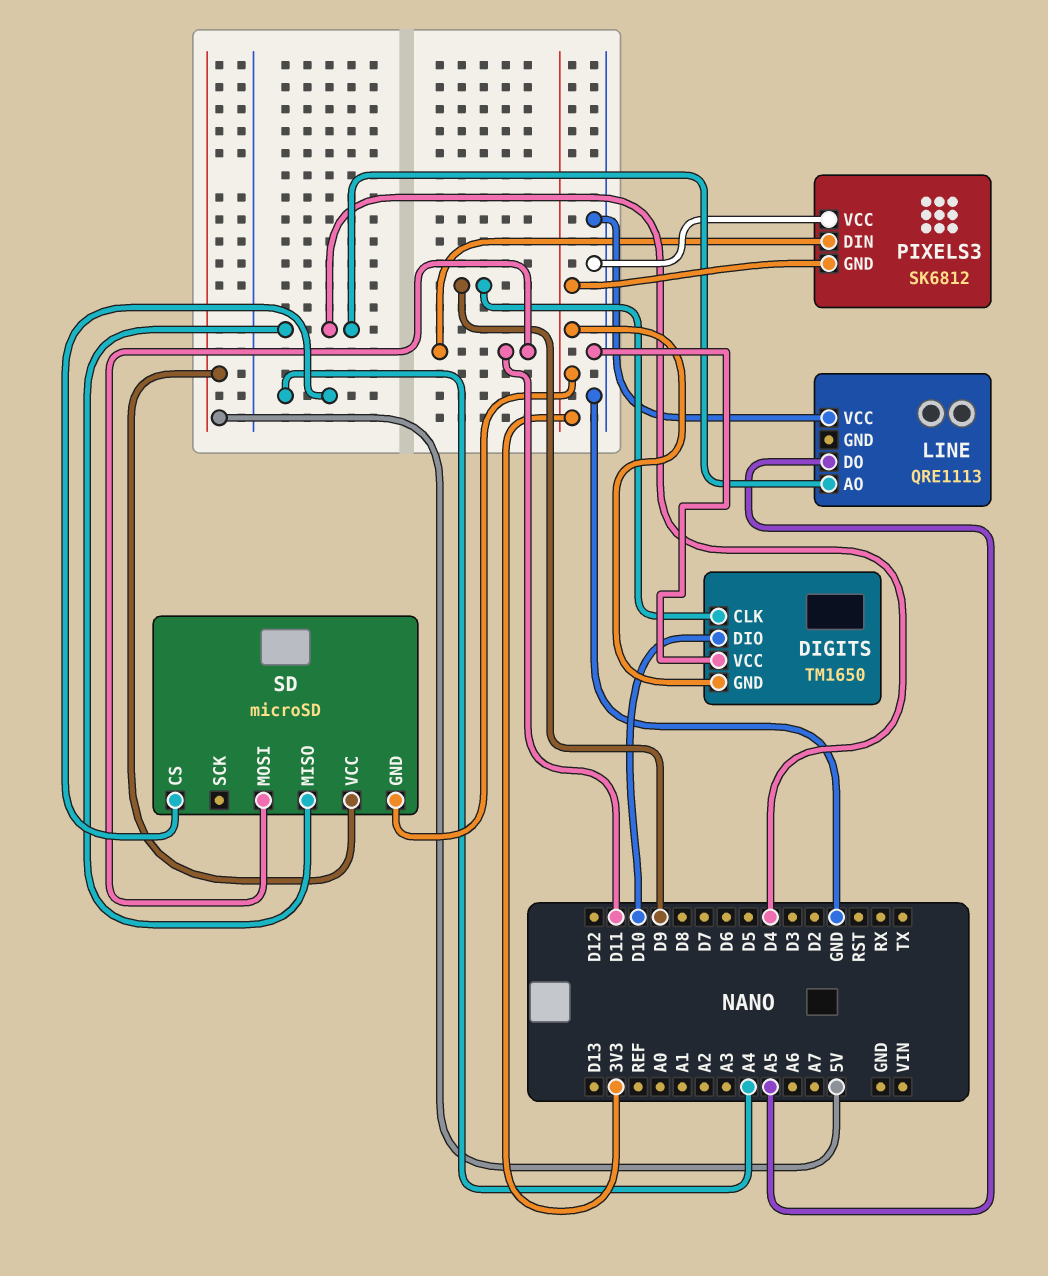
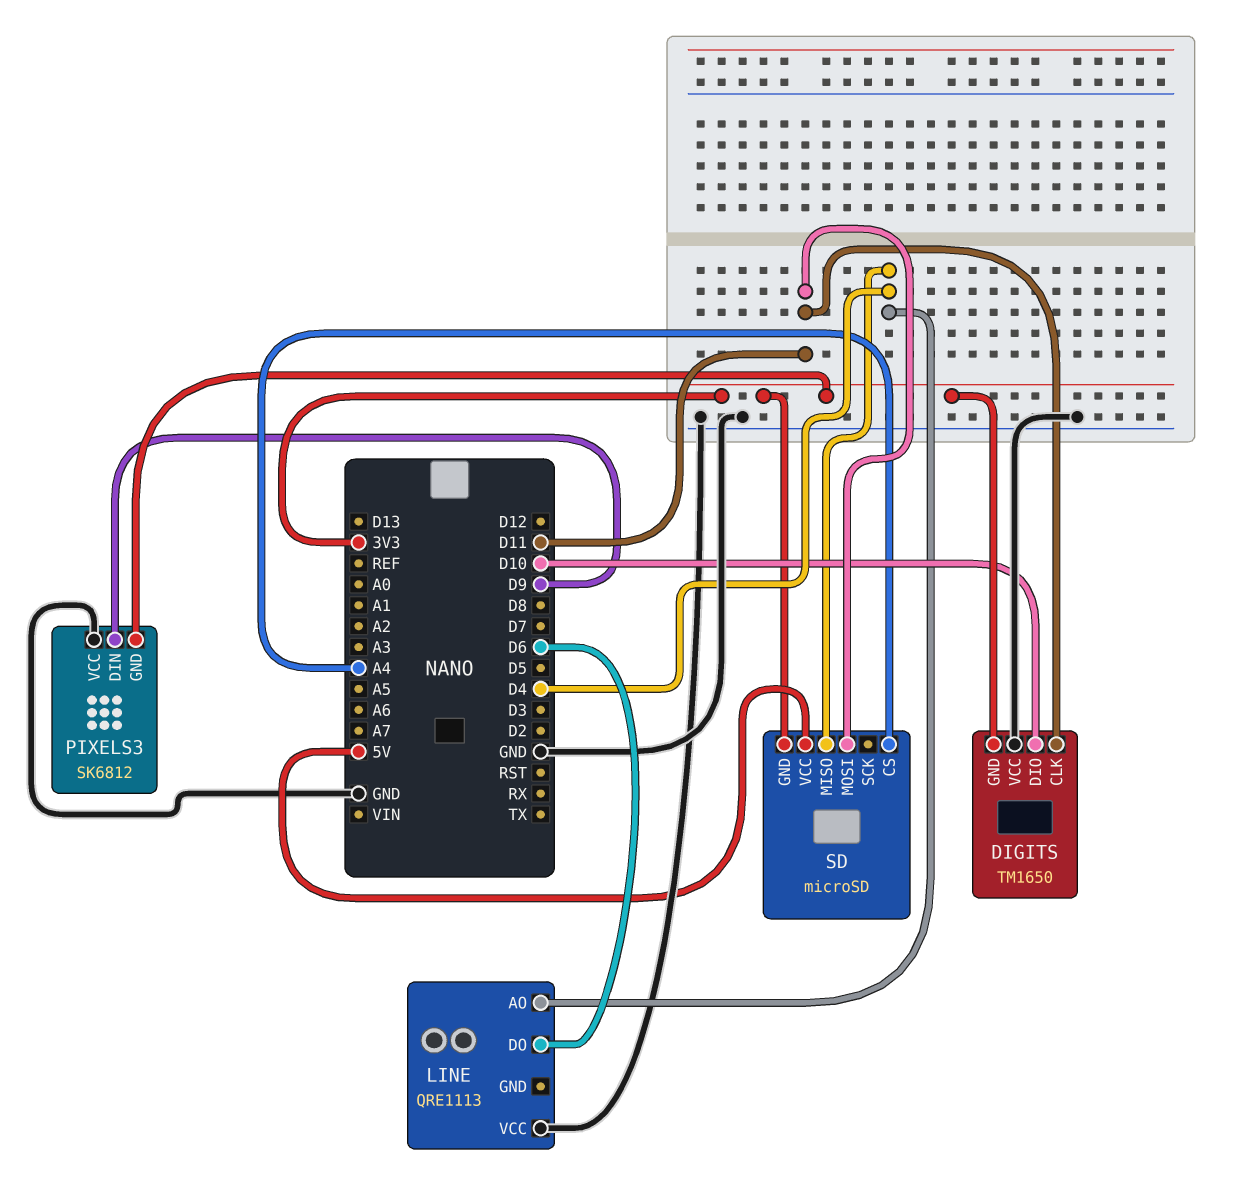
DIGITS pin CLK: D9 -> D11
LINE pin DO: A5 -> D6
PIXELS3 pin DIN: D11 -> D9

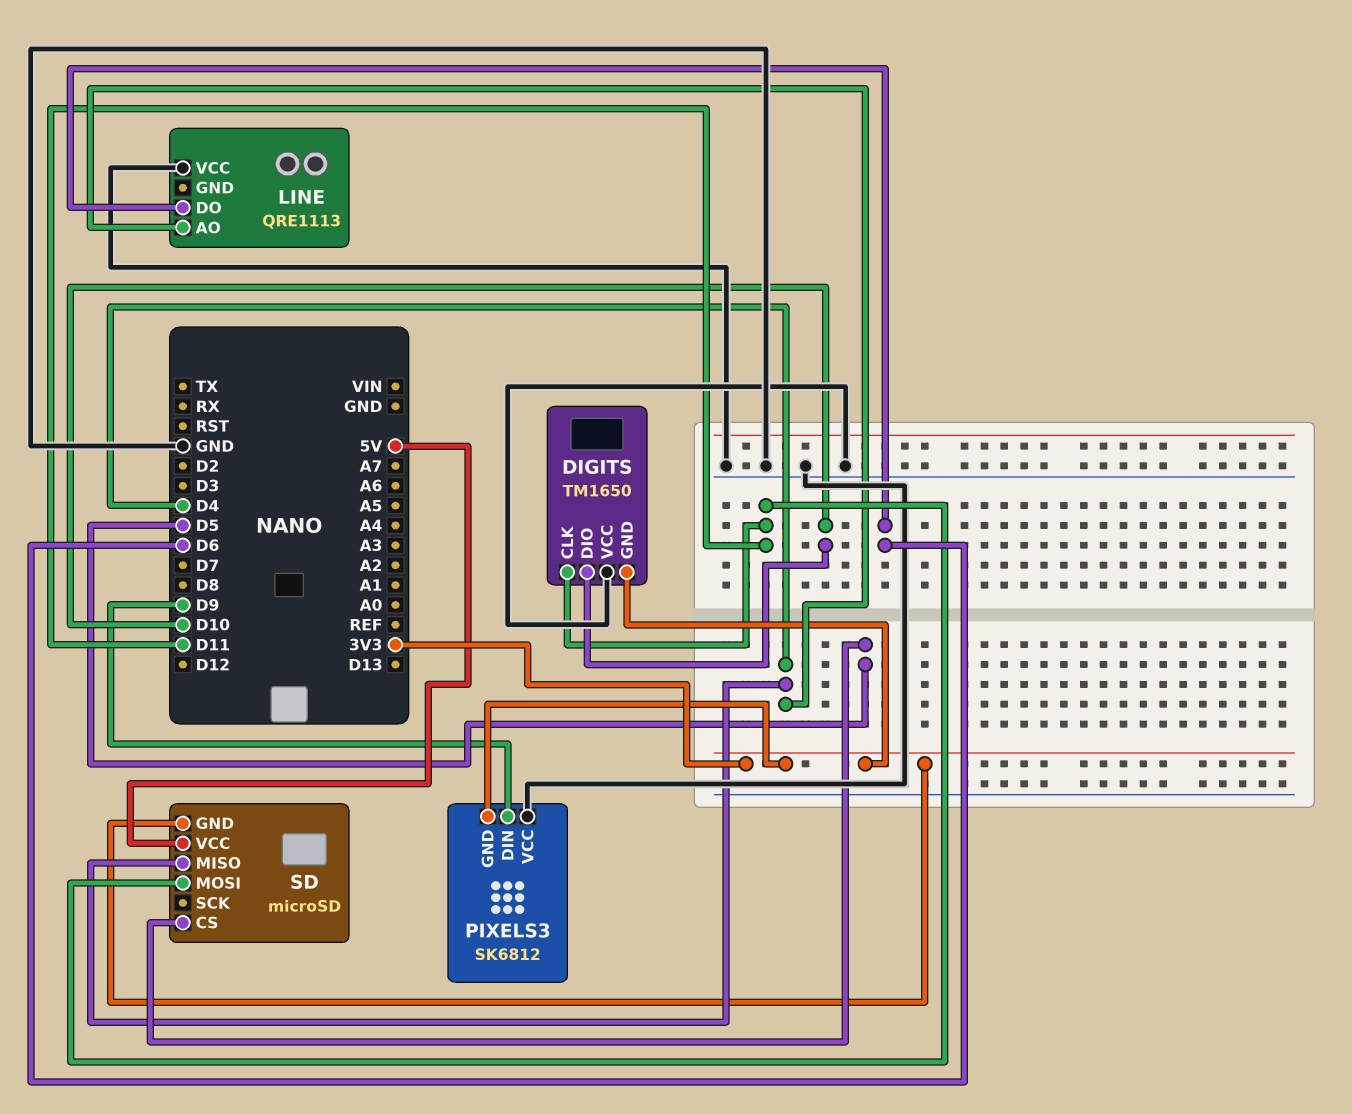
SD pin CS: A4 -> D5

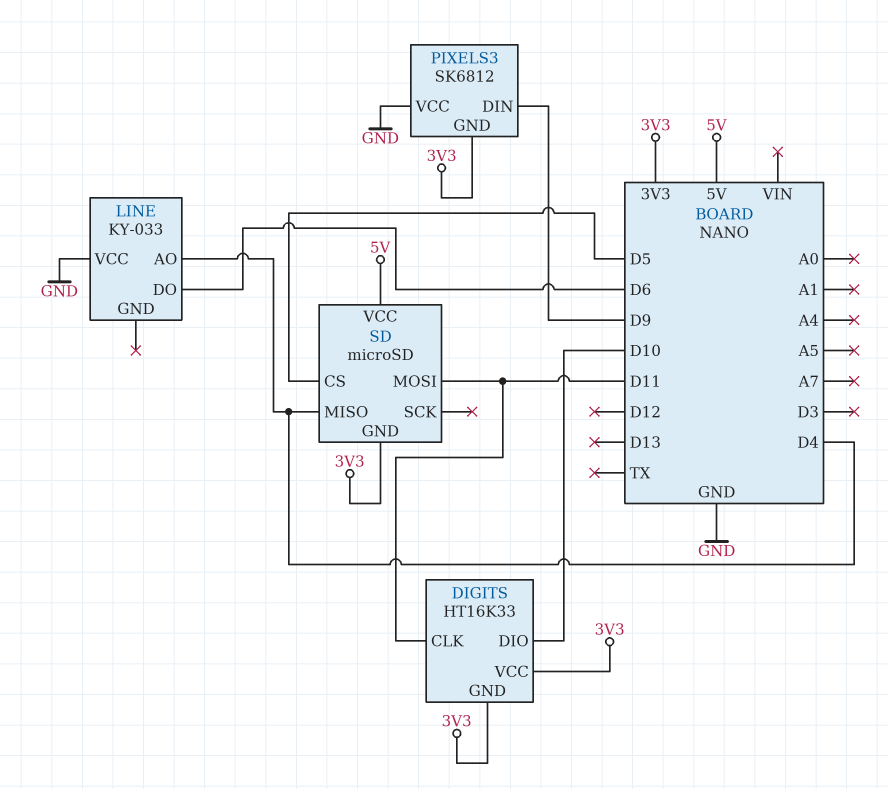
DIGITS: TM1650 -> HT16K33
DIGITS pin VCC: GND -> 3V3
LINE: QRE1113 -> KY-033

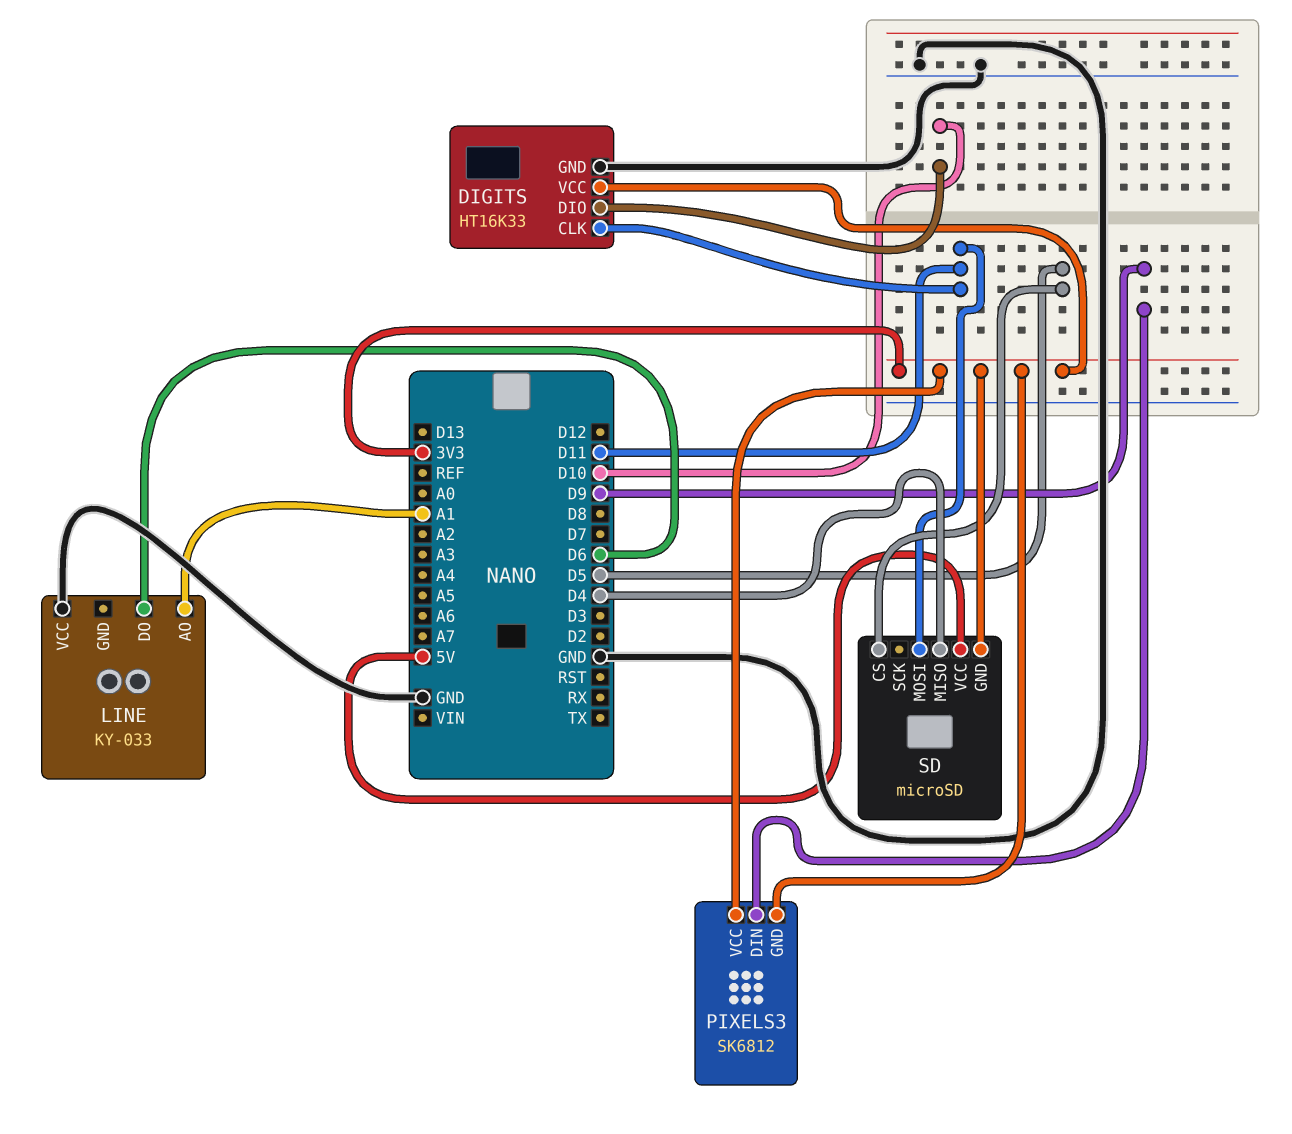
DIGITS pin GND: 3V3 -> GND
LINE pin AO: D4 -> A1
PIXELS3 pin VCC: GND -> 3V3

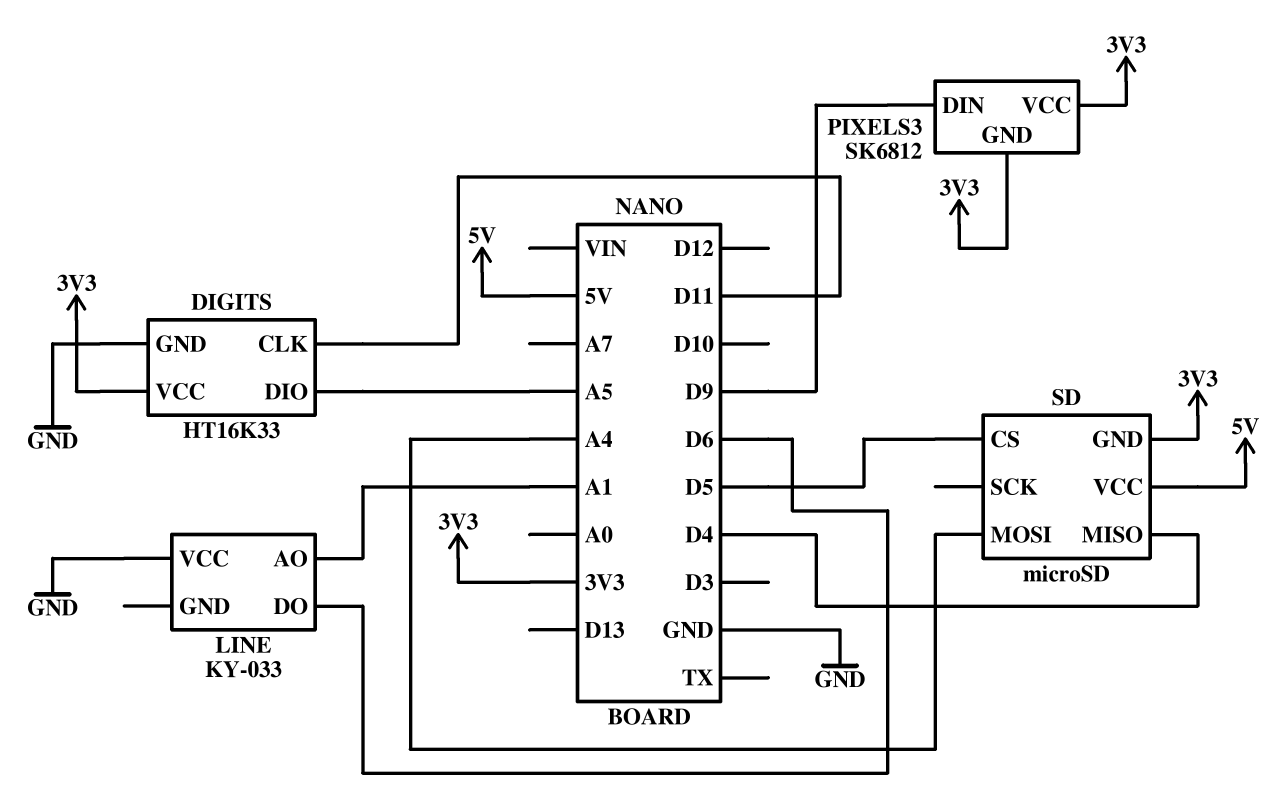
DIGITS pin DIO: D10 -> A5
SD pin MOSI: D11 -> A4

